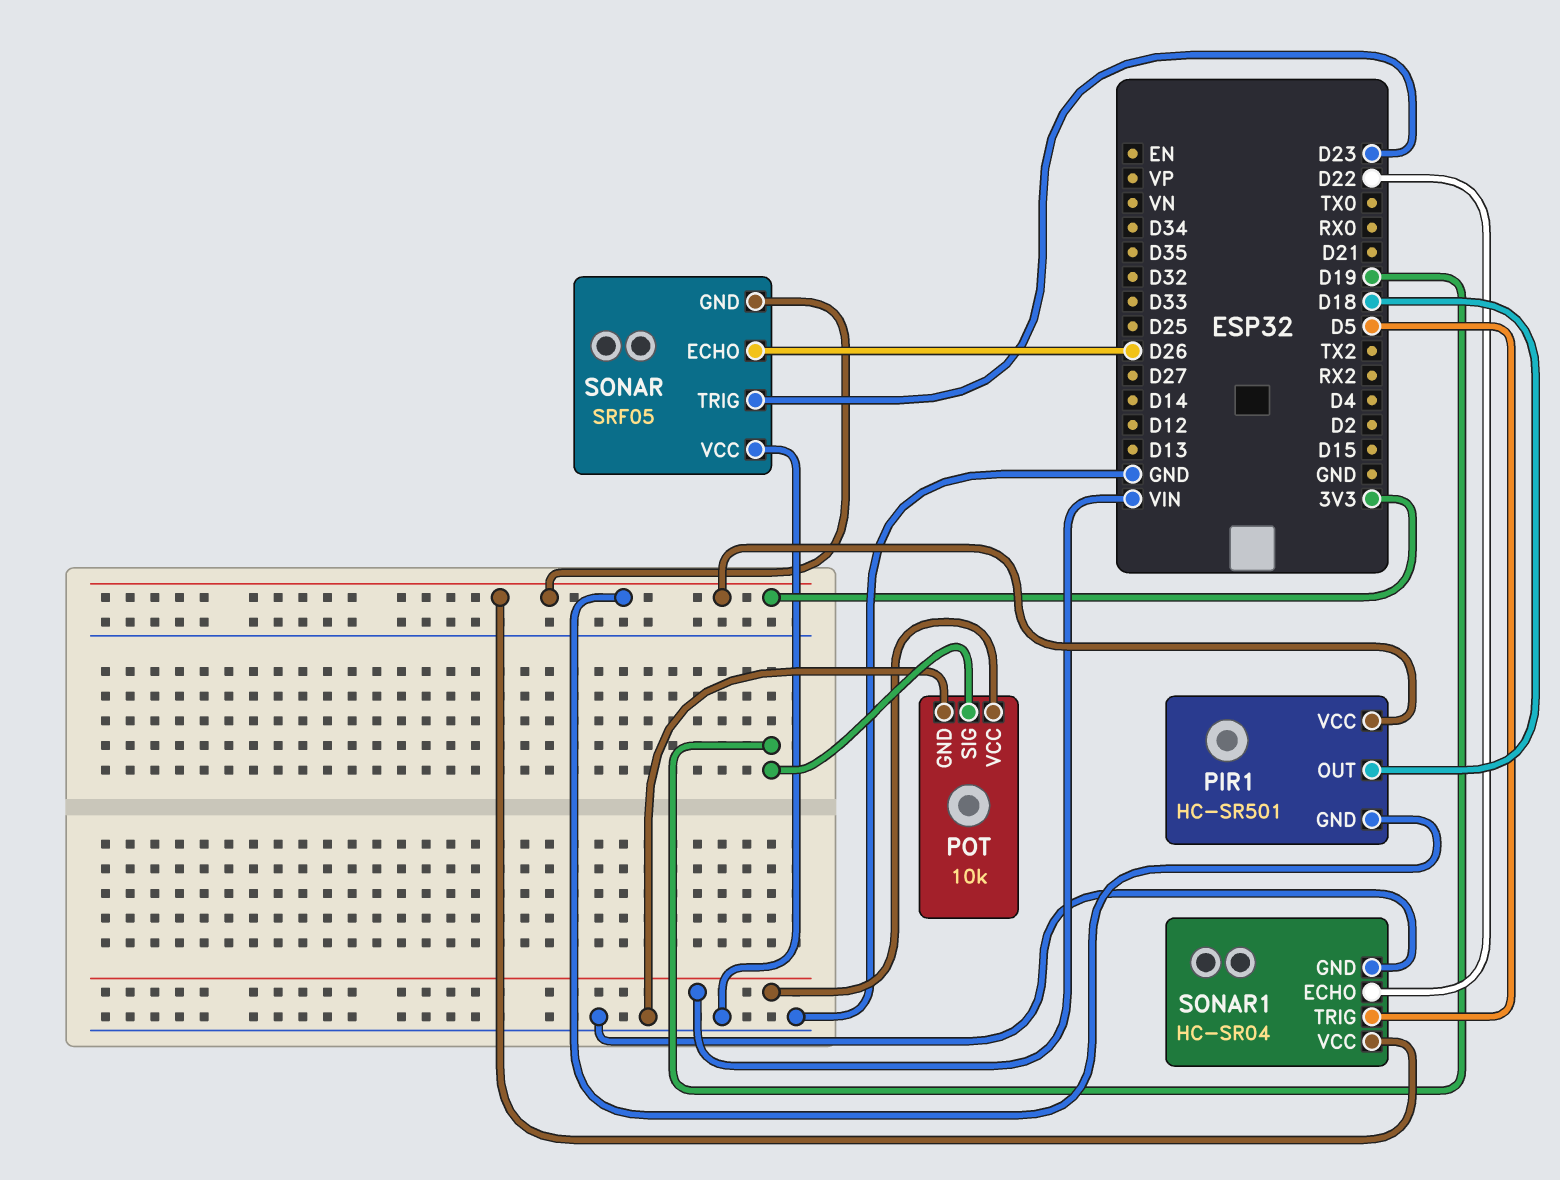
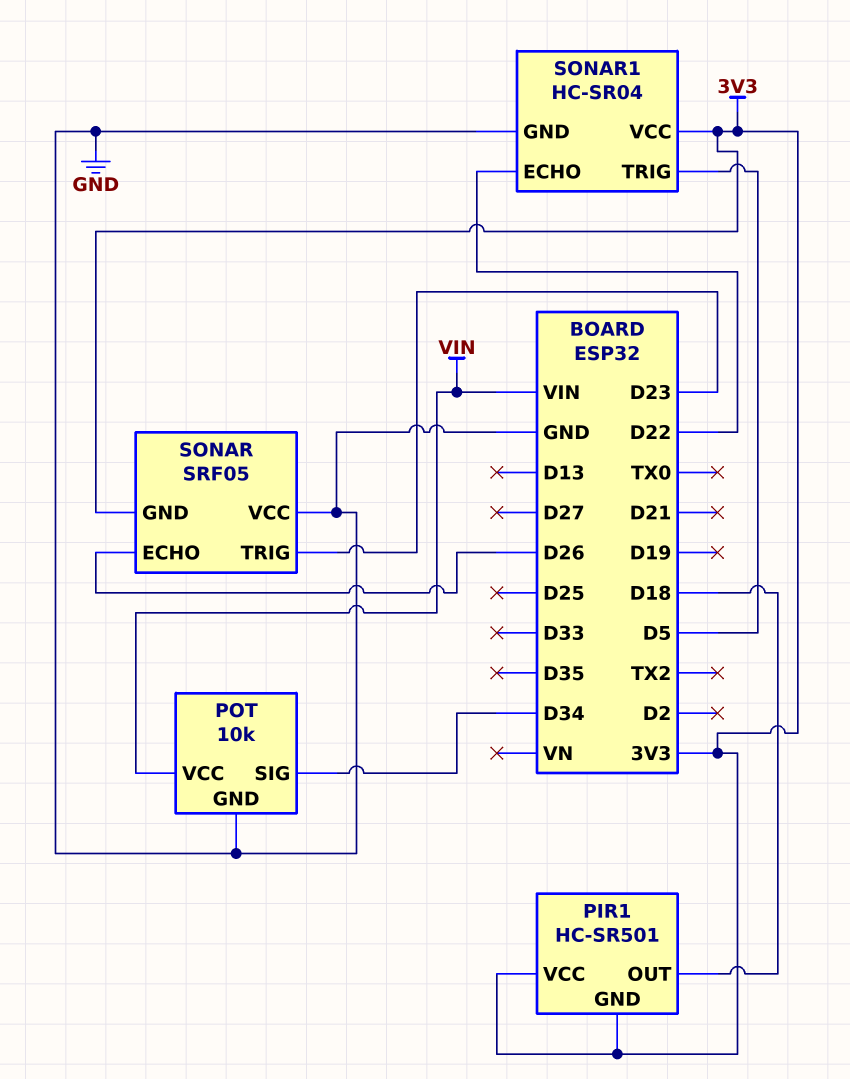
POT pin SIG: D19 -> D34

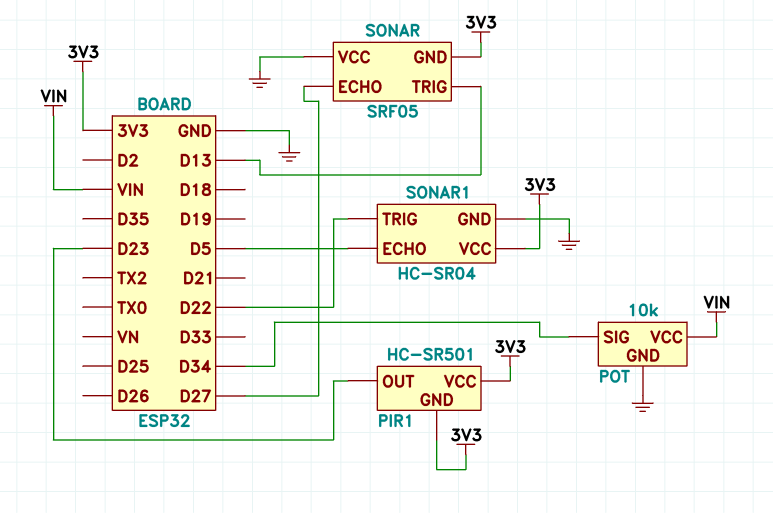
PIR1 pin OUT: D18 -> D23
SONAR pin ECHO: D26 -> D27
SONAR pin TRIG: D23 -> D13
SONAR1 pin ECHO: D22 -> D5
SONAR1 pin TRIG: D5 -> D22

